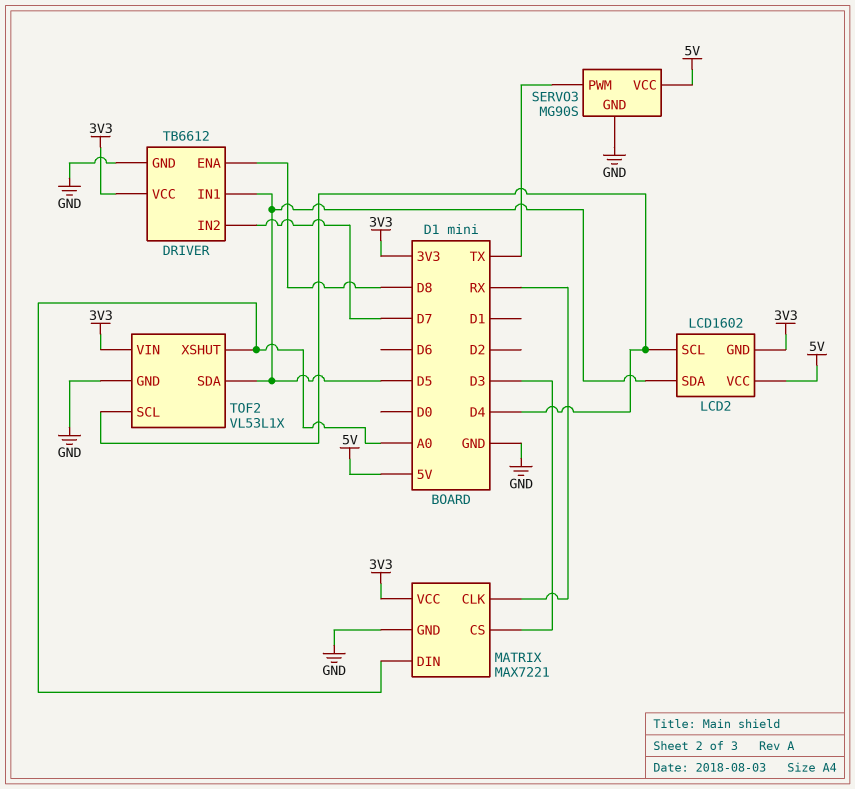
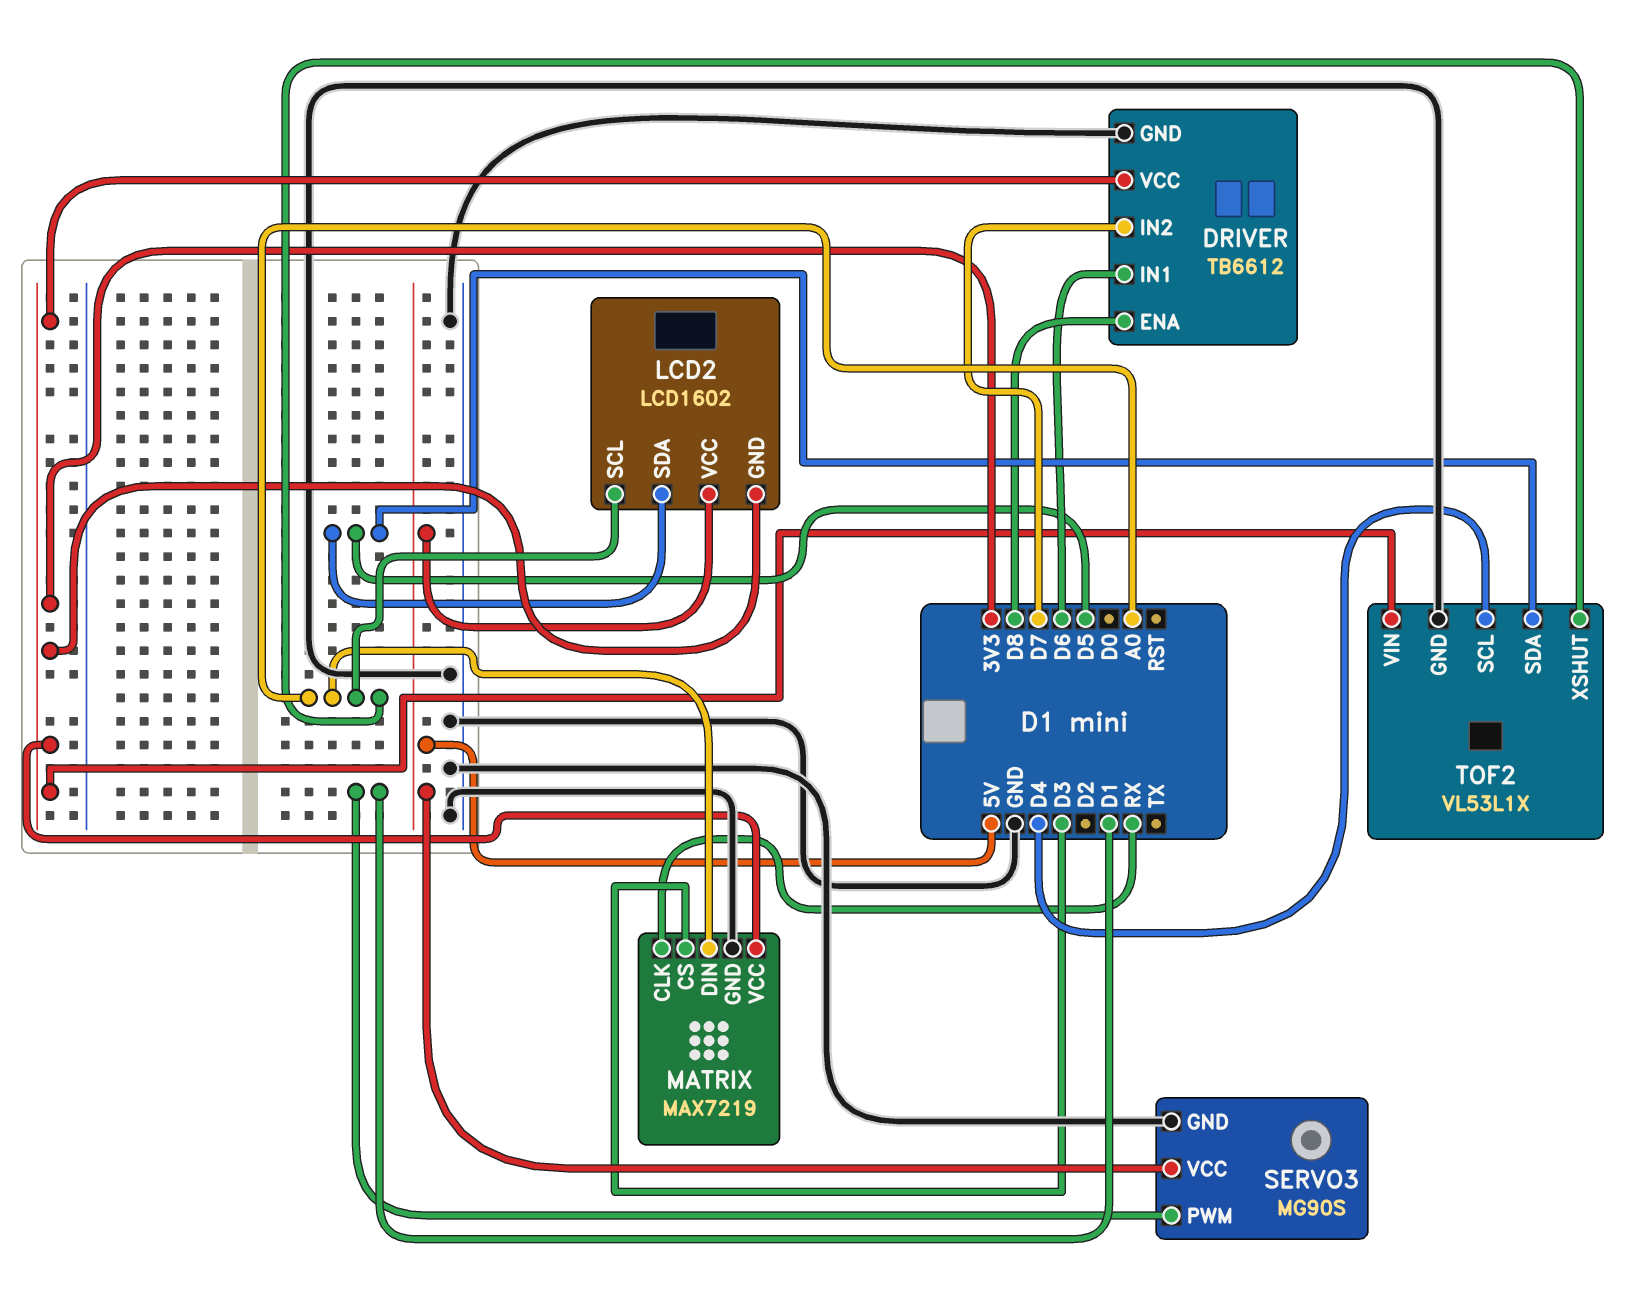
DRIVER pin IN1: D5 -> D6
LCD2 pin SCL: D4 -> A0
MATRIX: MAX7221 -> MAX7219
SERVO3 pin PWM: TX -> D1

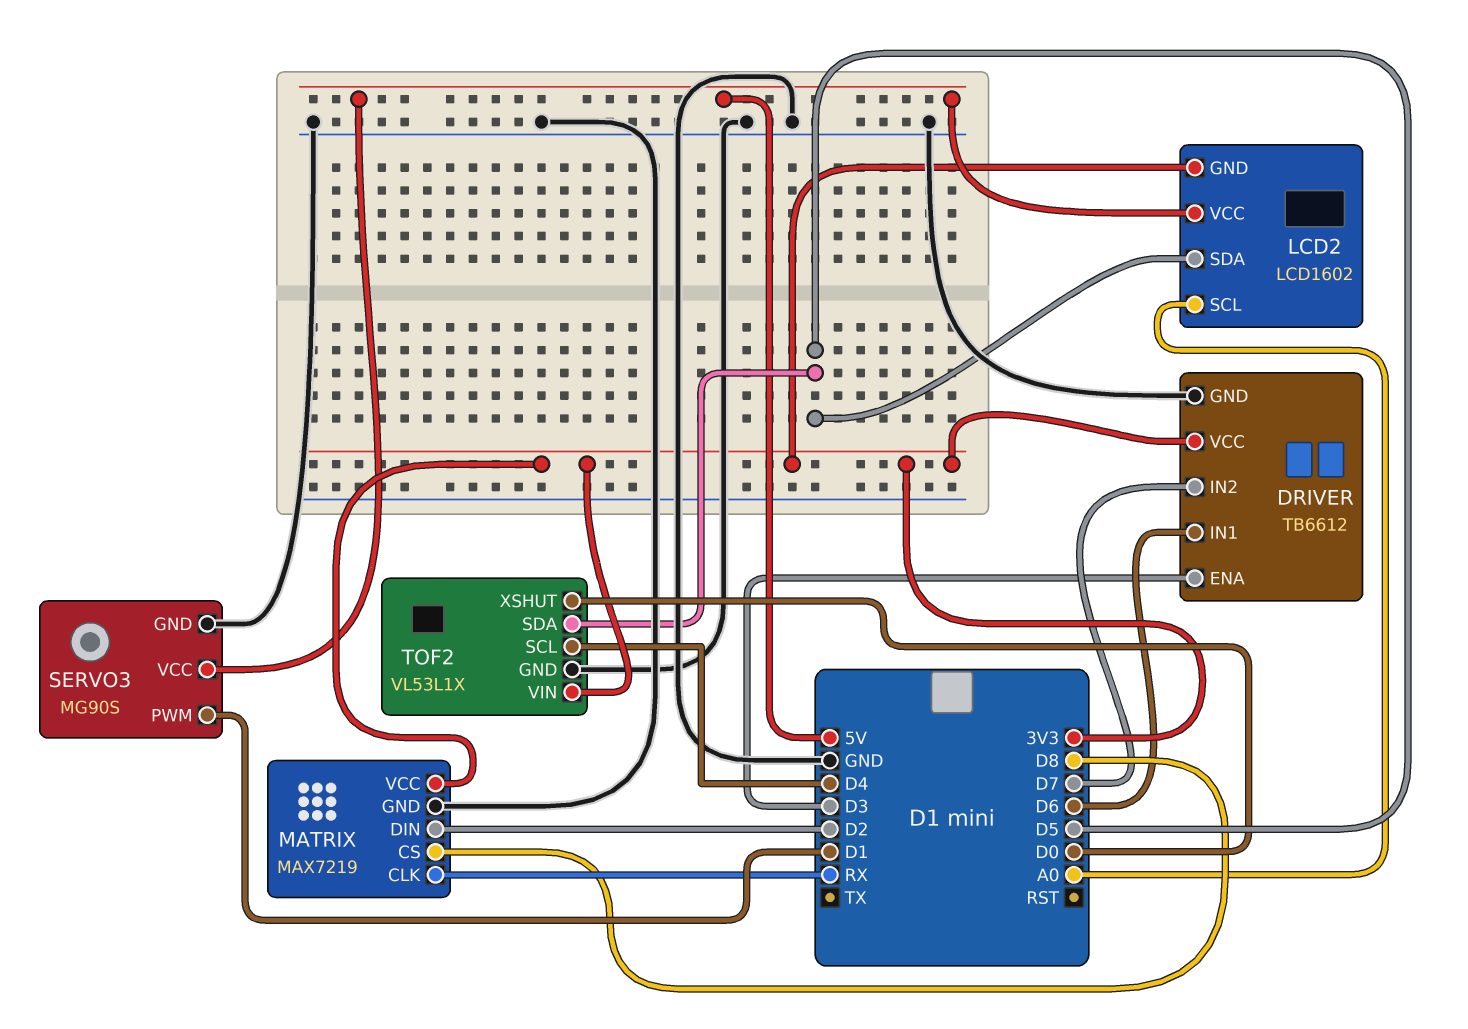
DRIVER pin ENA: D8 -> D3
MATRIX pin CS: D3 -> D8
MATRIX pin DIN: A0 -> D2
TOF2 pin XSHUT: A0 -> D0

